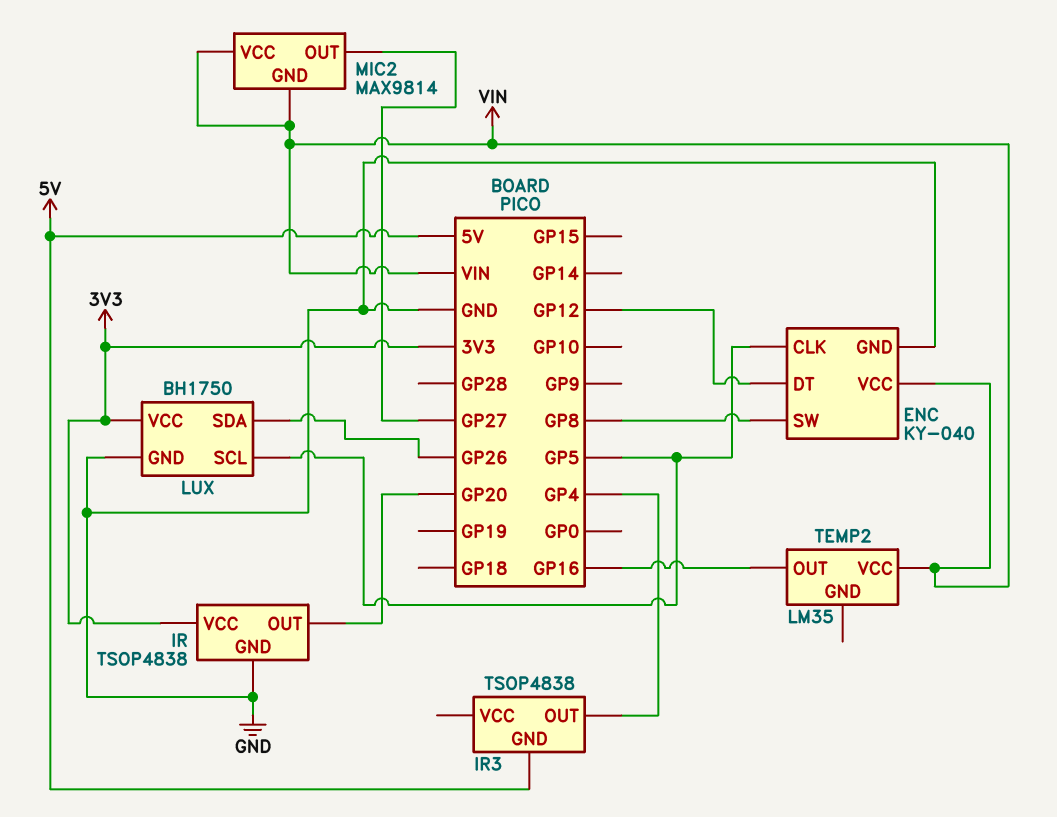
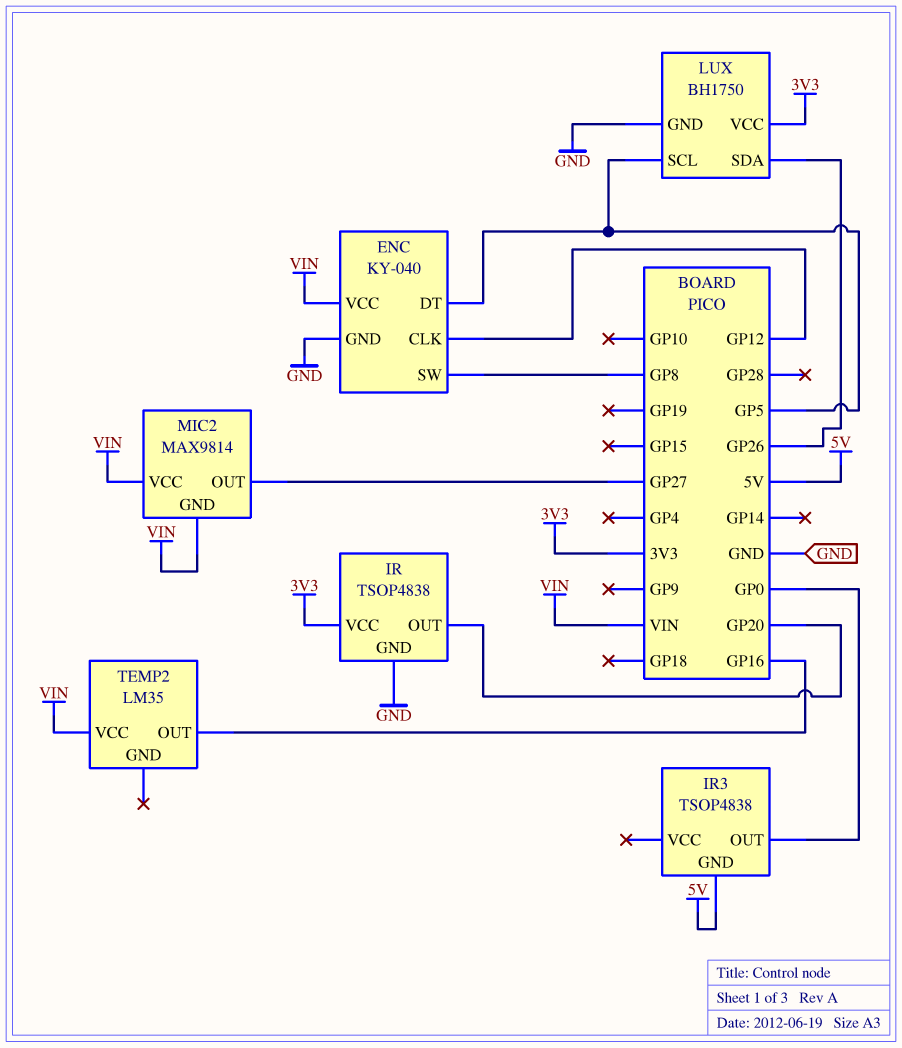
ENC pin CLK: GP5 -> GP12
ENC pin DT: GP12 -> GP5
IR3 pin OUT: GP4 -> GP0

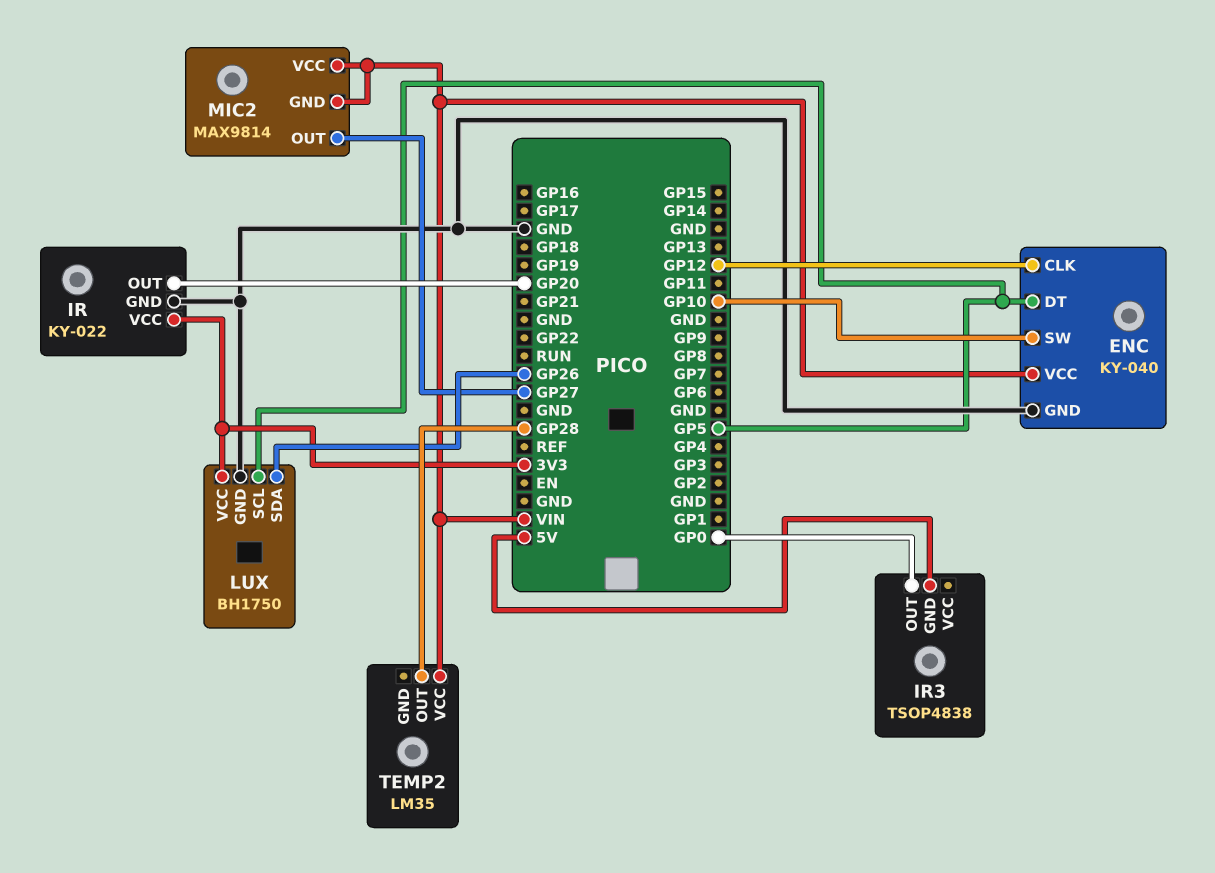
ENC pin SW: GP8 -> GP10
IR: TSOP4838 -> KY-022
TEMP2 pin OUT: GP16 -> GP28

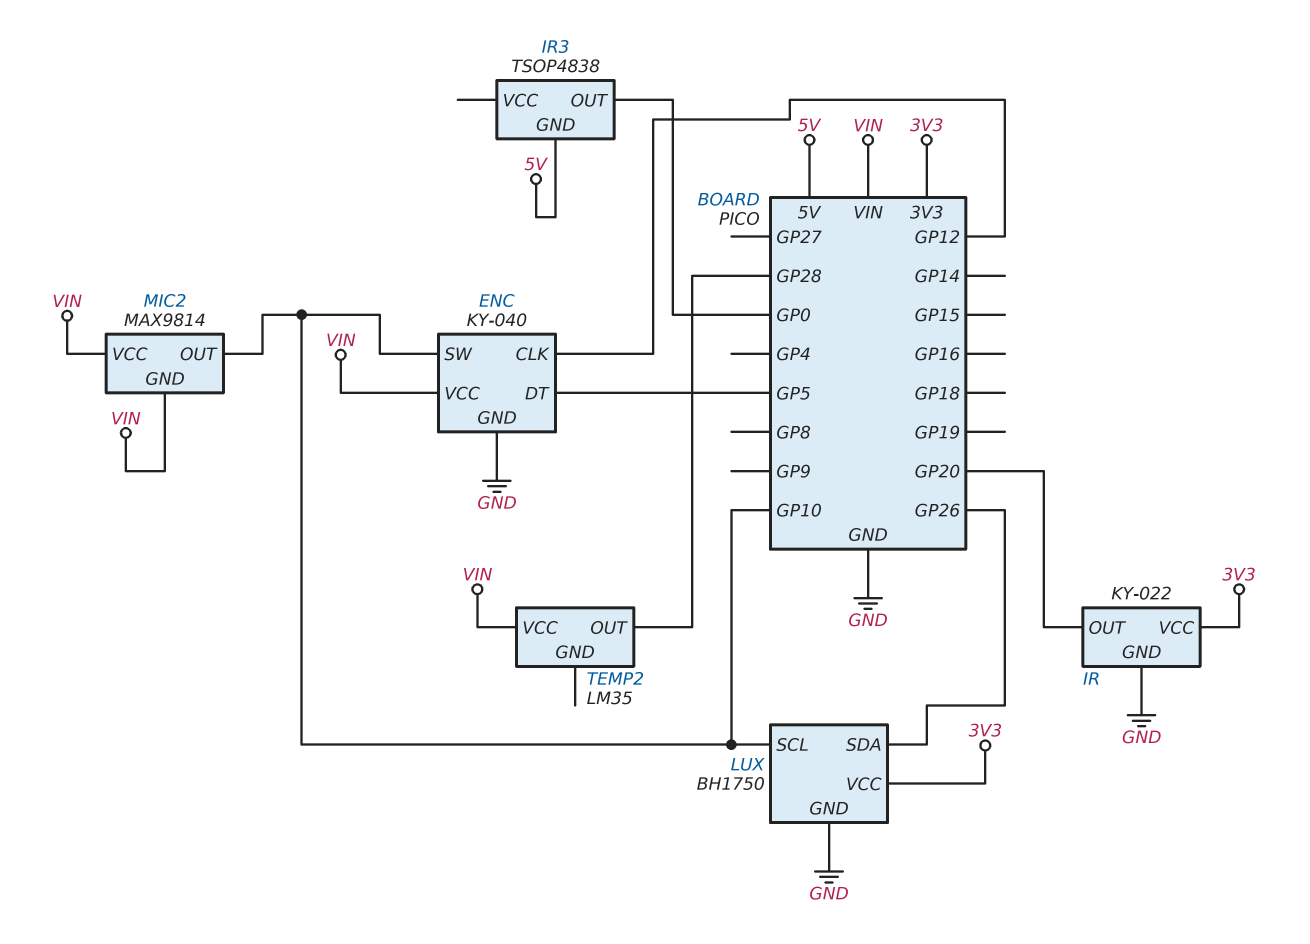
LUX pin SCL: GP5 -> GP10
MIC2 pin OUT: GP27 -> GP10

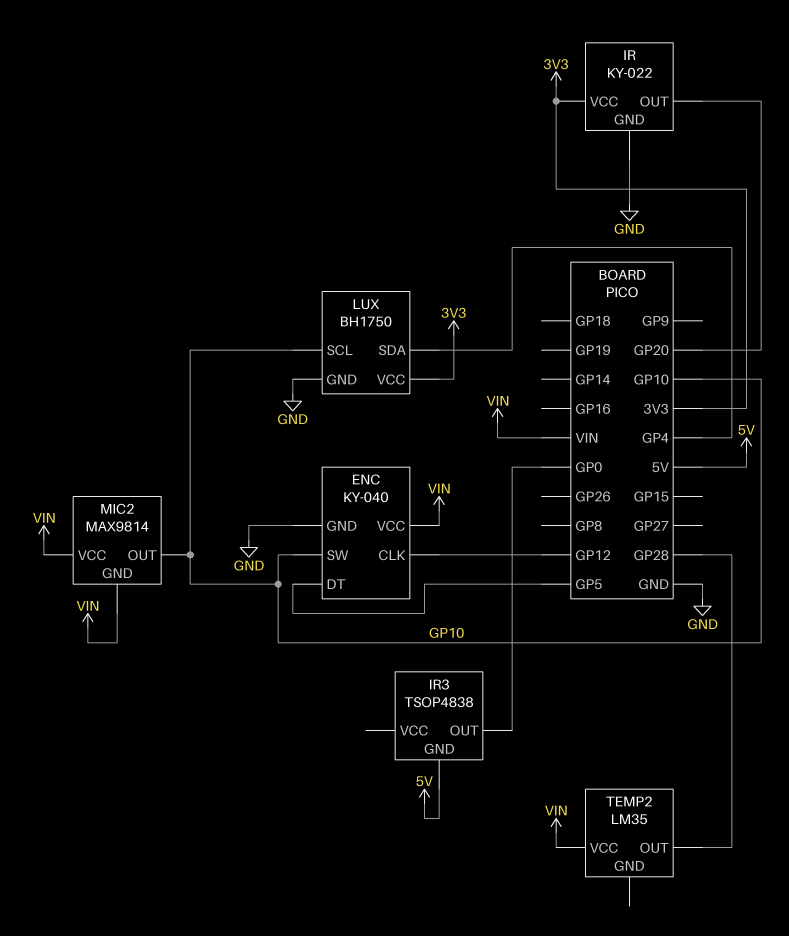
LUX pin SDA: GP26 -> GP4

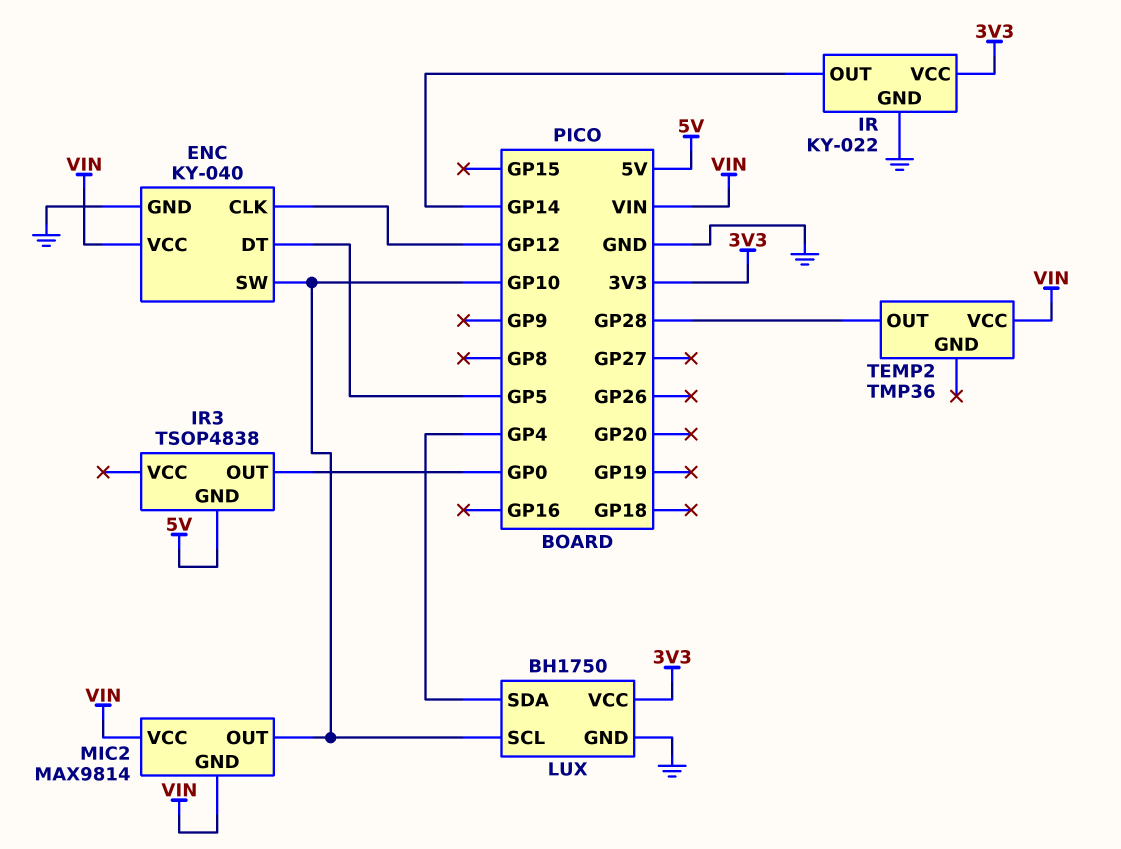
IR pin OUT: GP20 -> GP14
TEMP2: LM35 -> TMP36

